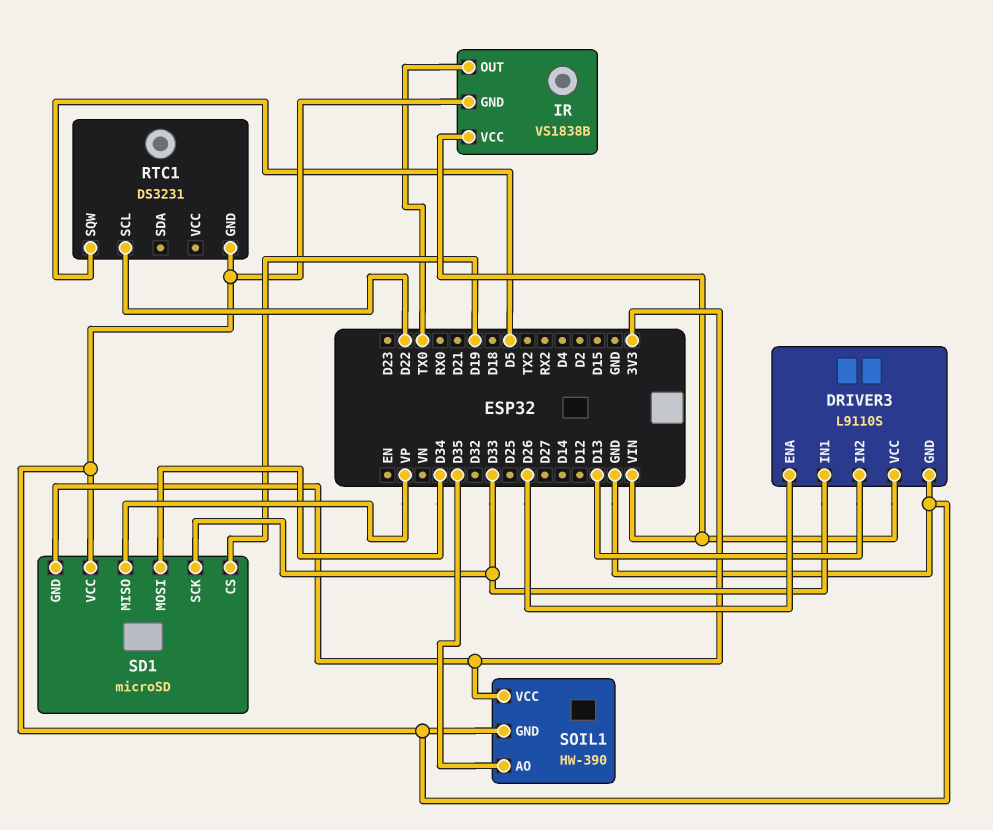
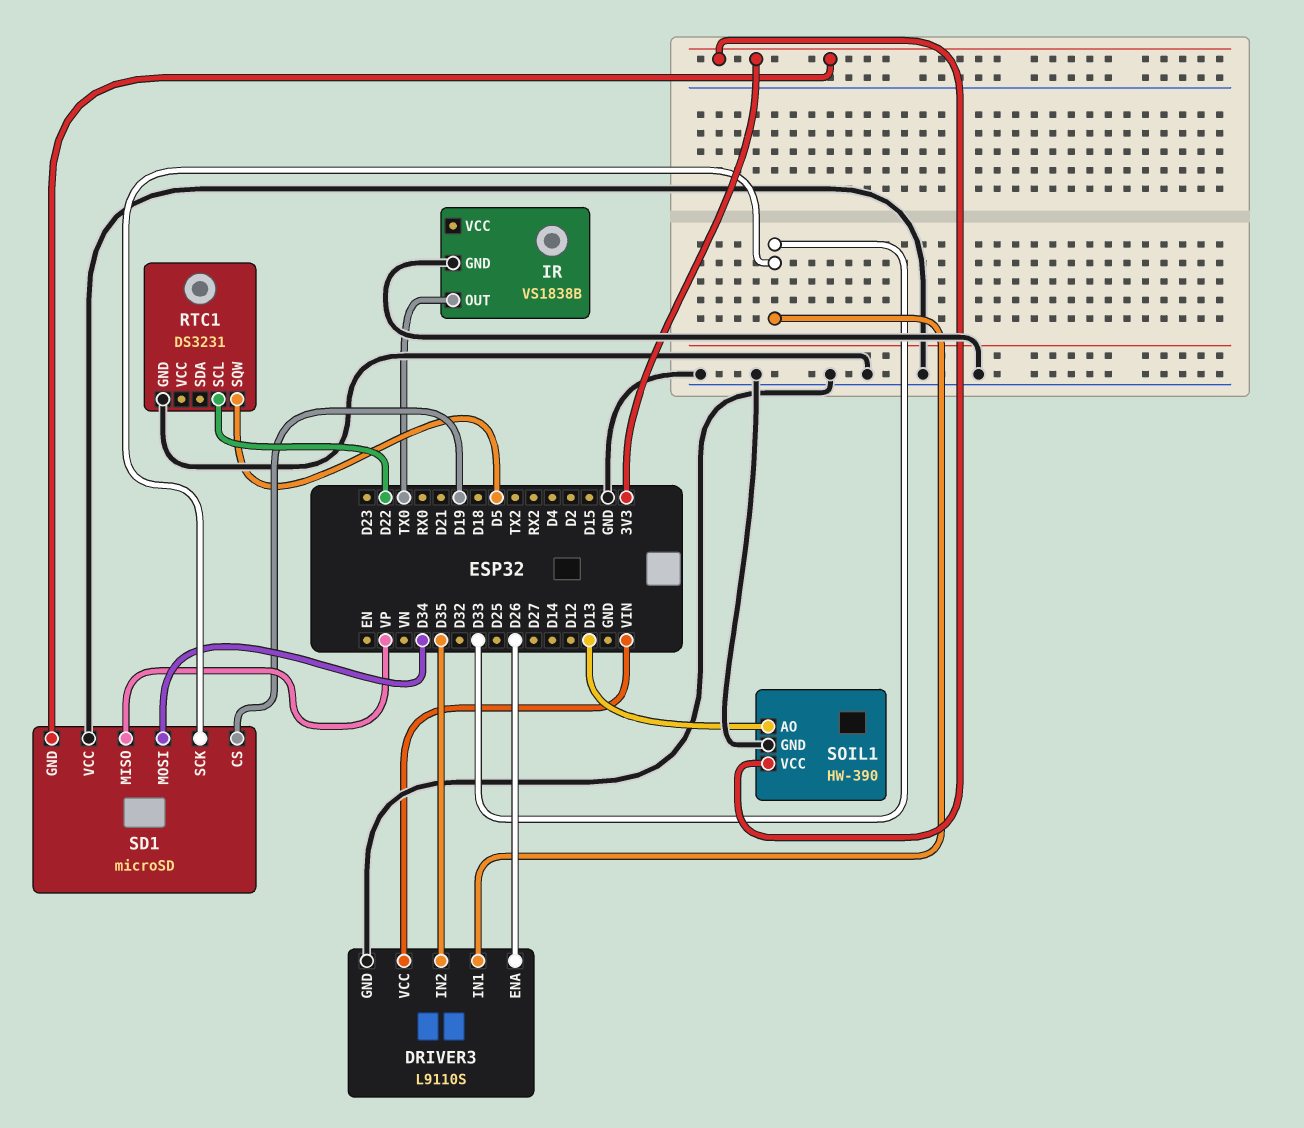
DRIVER3 pin IN2: D13 -> D35
IR pin VCC: VIN -> none
SOIL1 pin AO: D35 -> D13

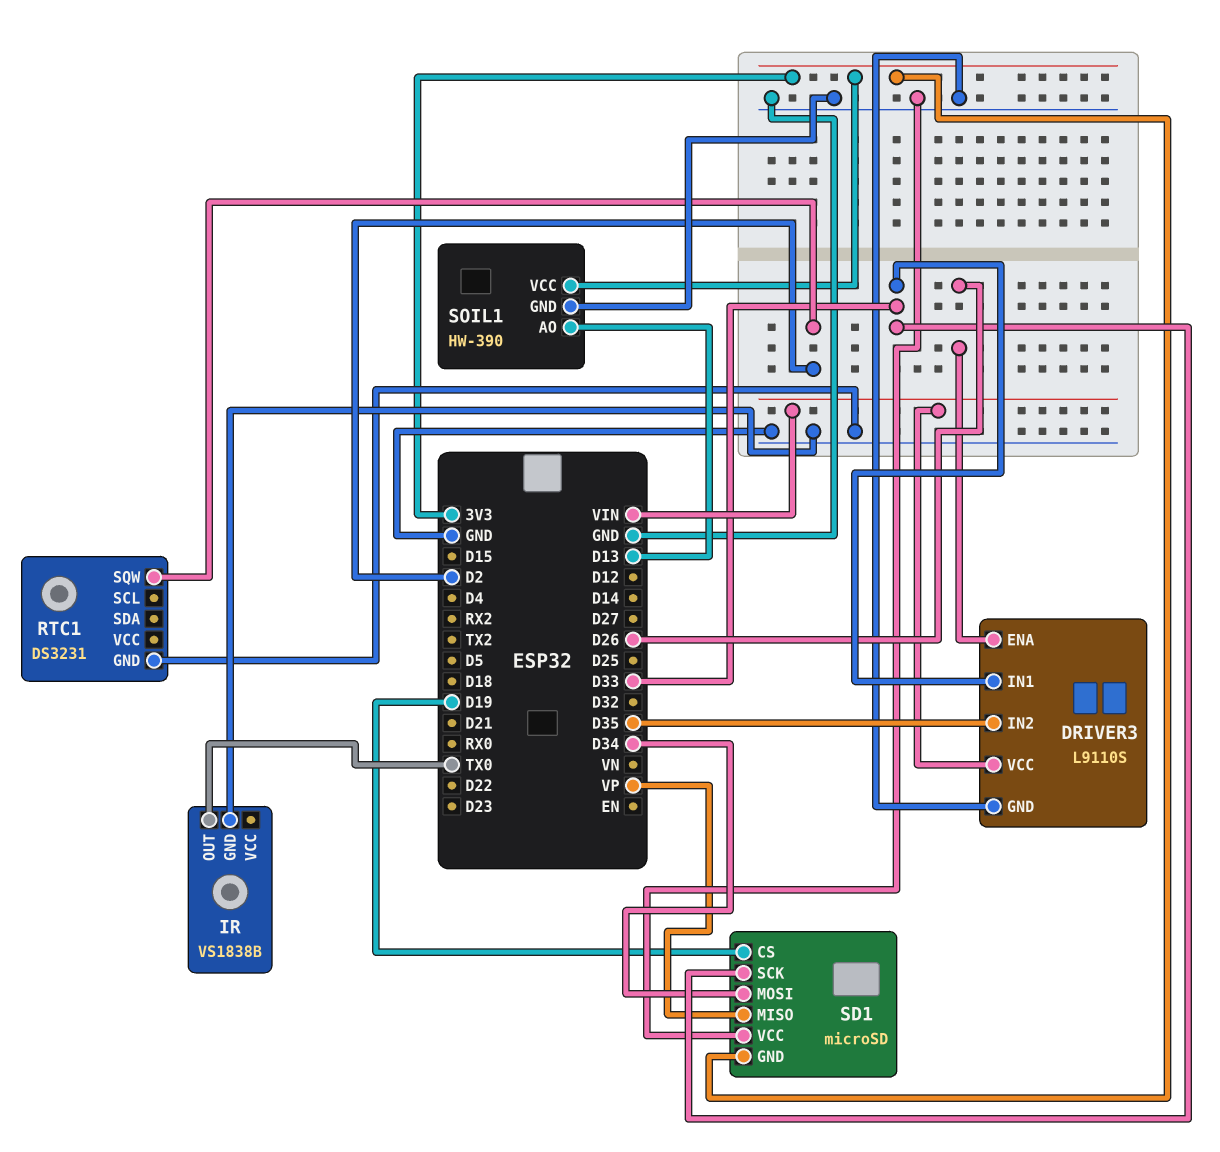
RTC1 pin SCL: D22 -> none
RTC1 pin SQW: D5 -> D2

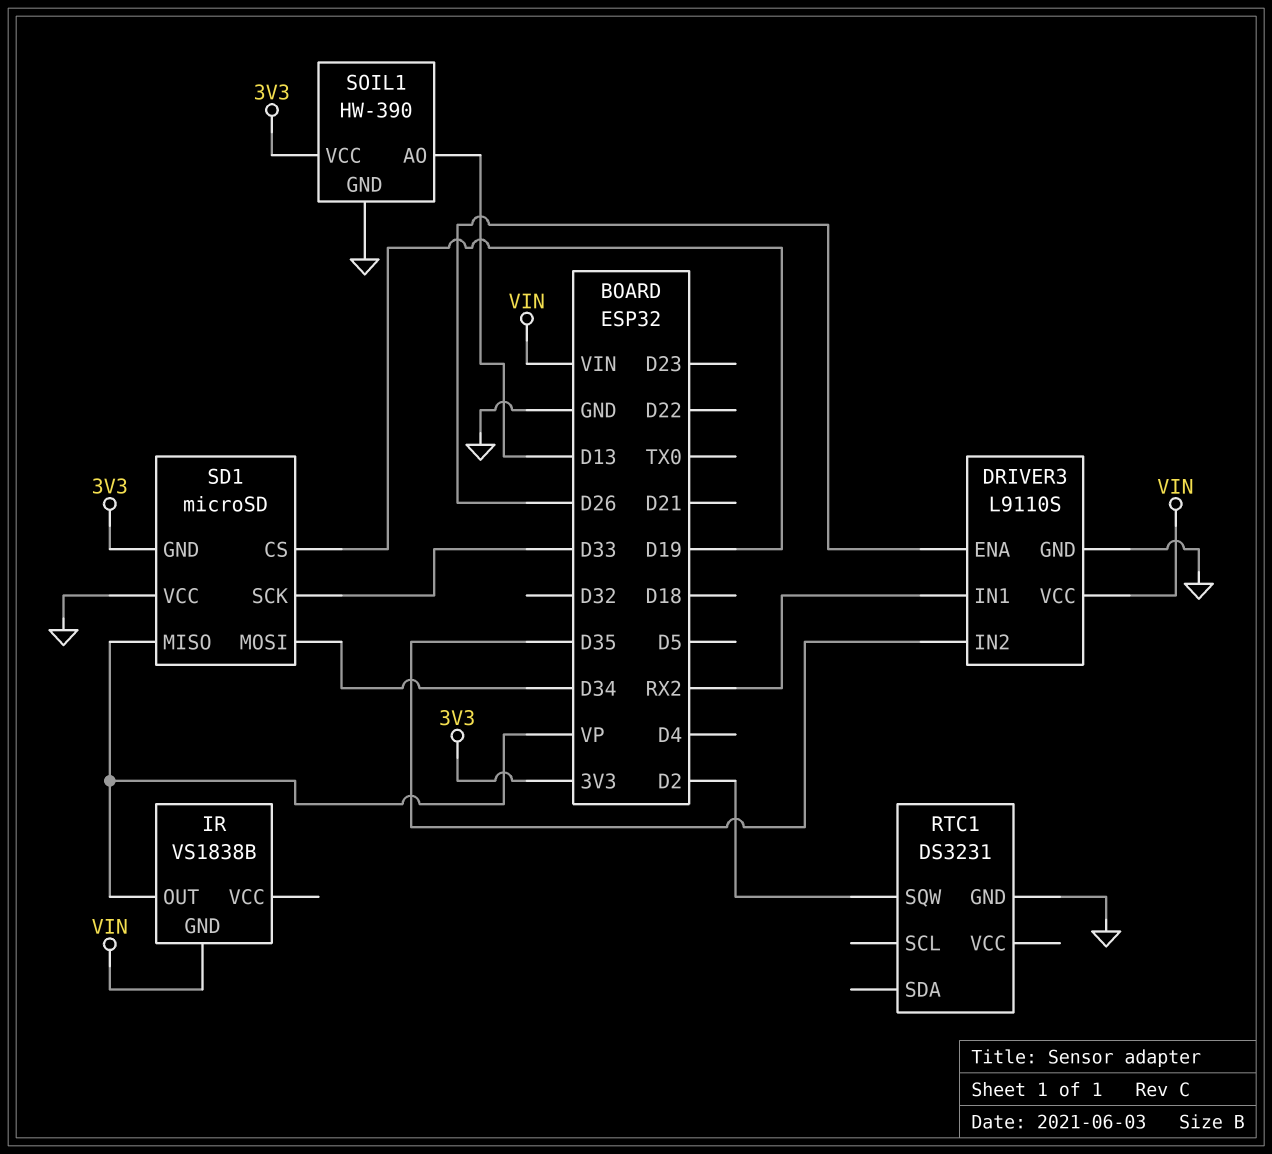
DRIVER3 pin IN1: D33 -> RX2
IR pin GND: GND -> VIN
IR pin OUT: TX0 -> VP

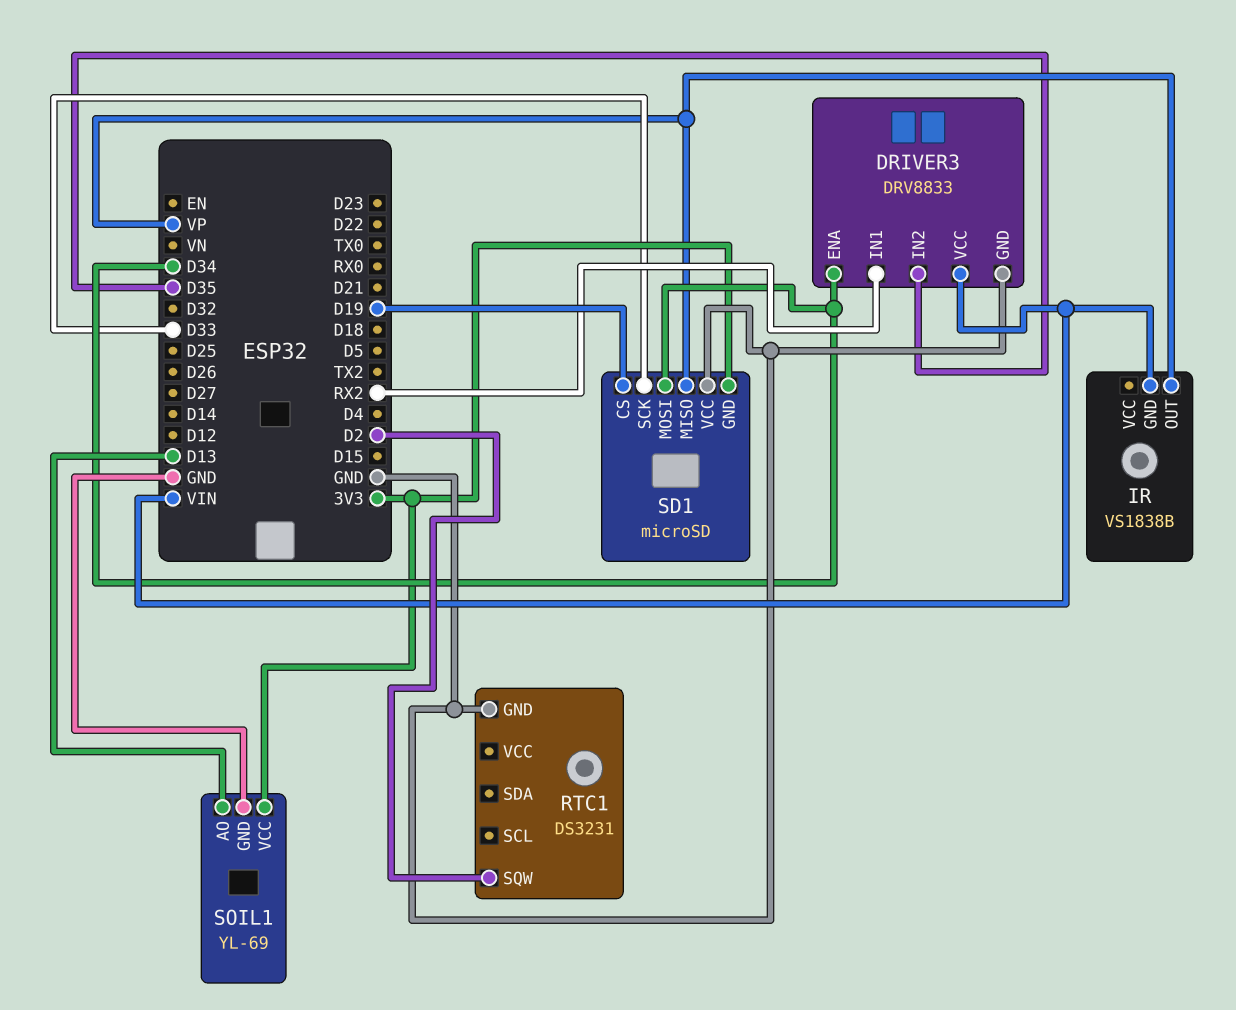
DRIVER3: L9110S -> DRV8833
DRIVER3 pin ENA: D26 -> D34
SOIL1: HW-390 -> YL-69

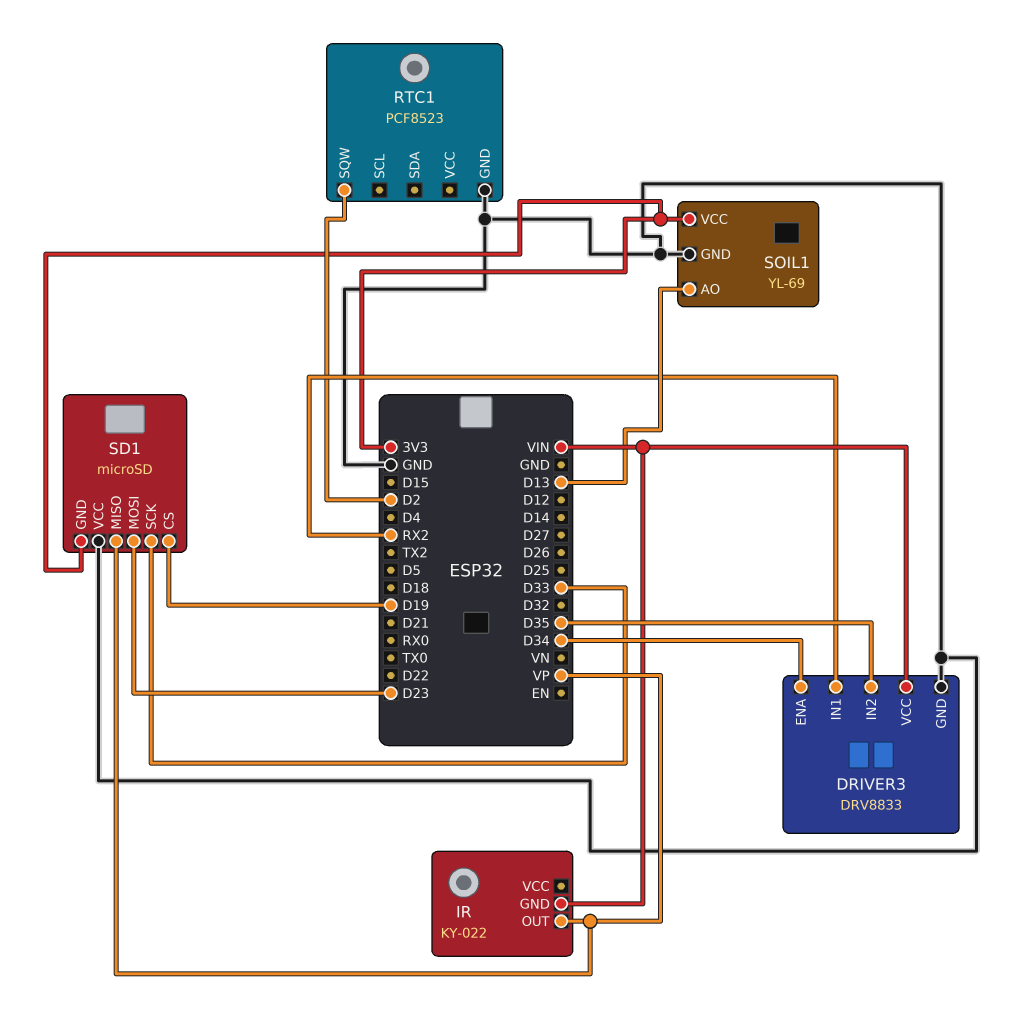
IR: VS1838B -> KY-022
RTC1: DS3231 -> PCF8523
SD1 pin MOSI: D34 -> D23

